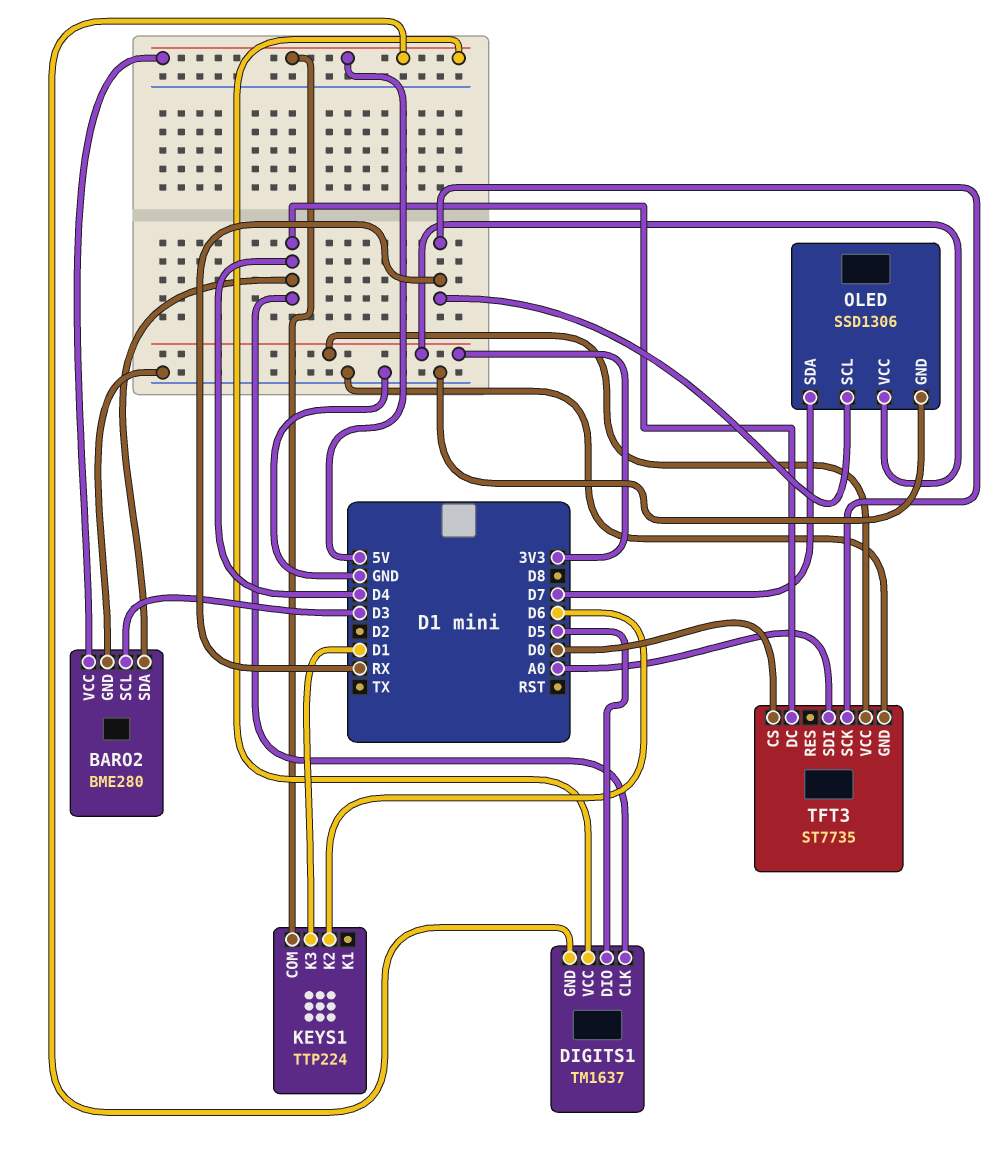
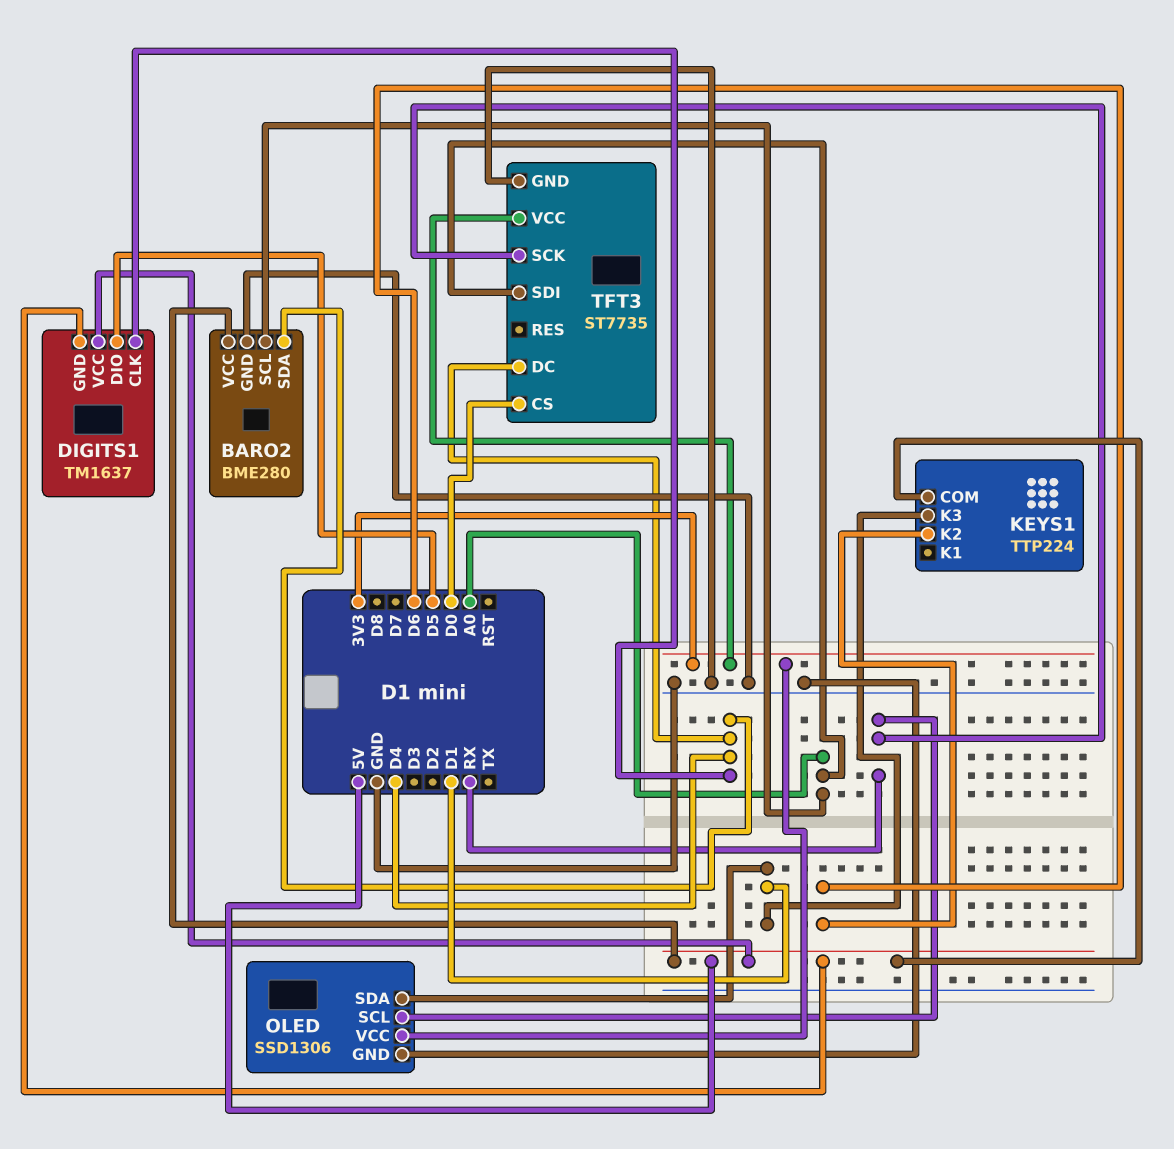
BARO2 pin SCL: D3 -> A0
OLED pin SDA: D7 -> D1

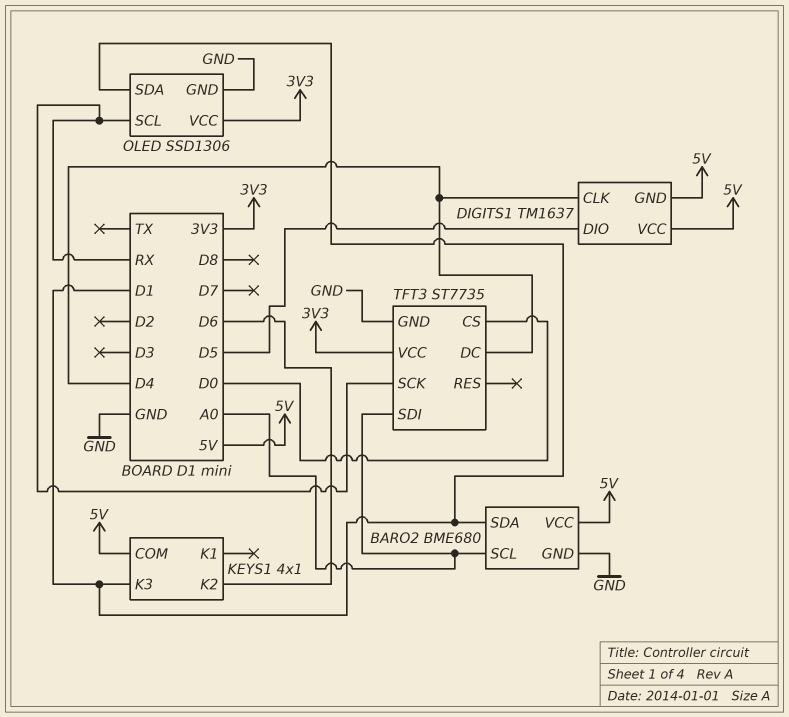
BARO2: BME280 -> BME680
BARO2 pin SDA: D4 -> D1
KEYS1: TTP224 -> 4x1

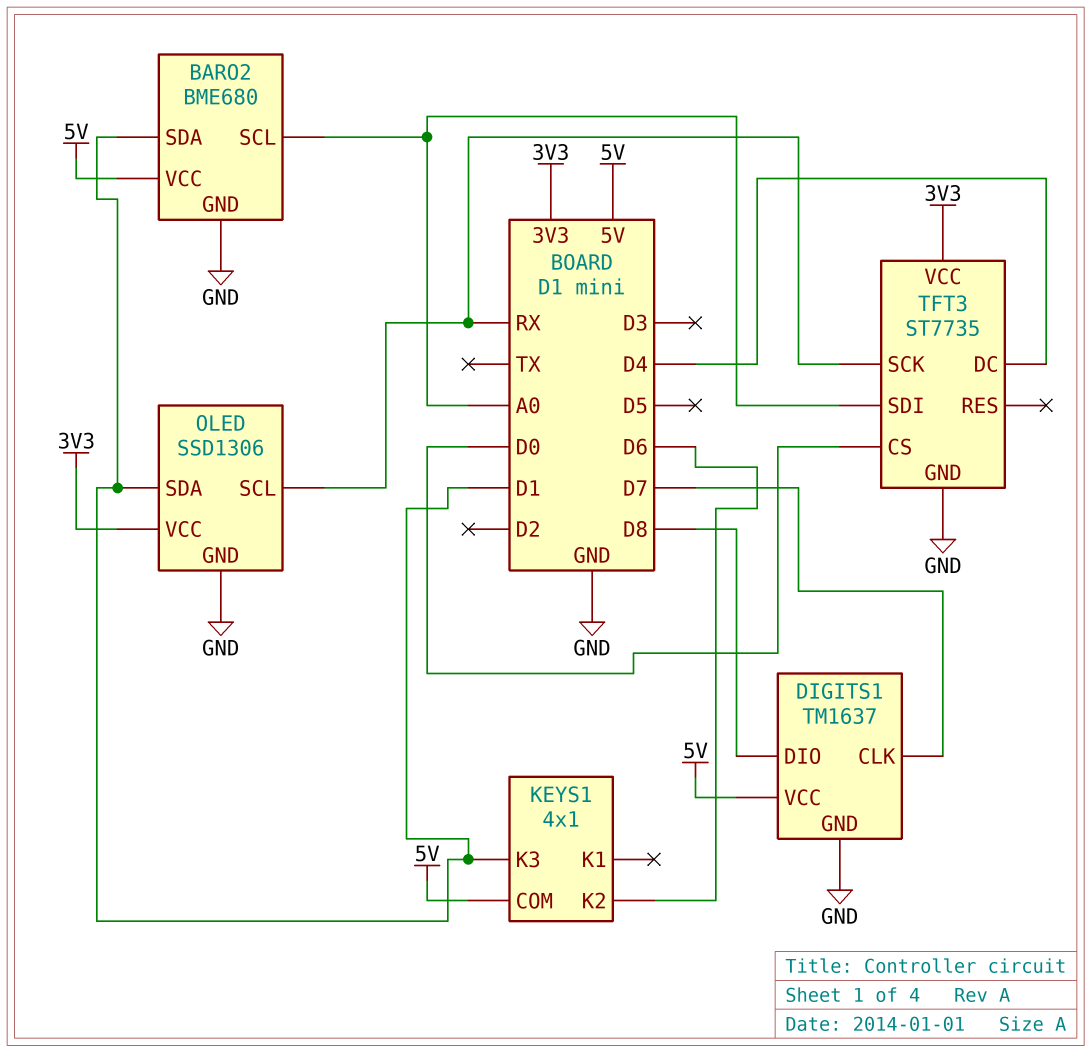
DIGITS1 pin CLK: D4 -> D7
DIGITS1 pin DIO: D5 -> D8
DIGITS1 pin GND: 5V -> GND

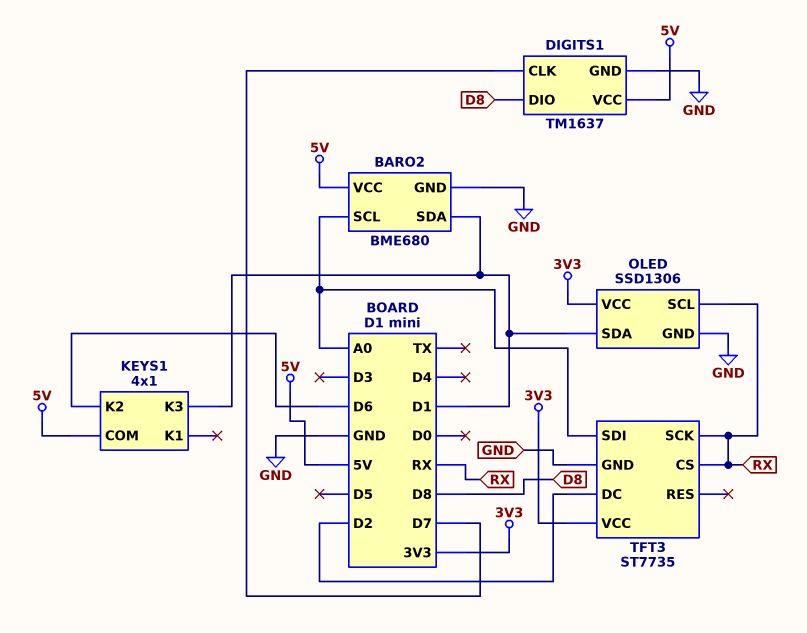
TFT3 pin CS: D0 -> RX
TFT3 pin DC: D4 -> D2

